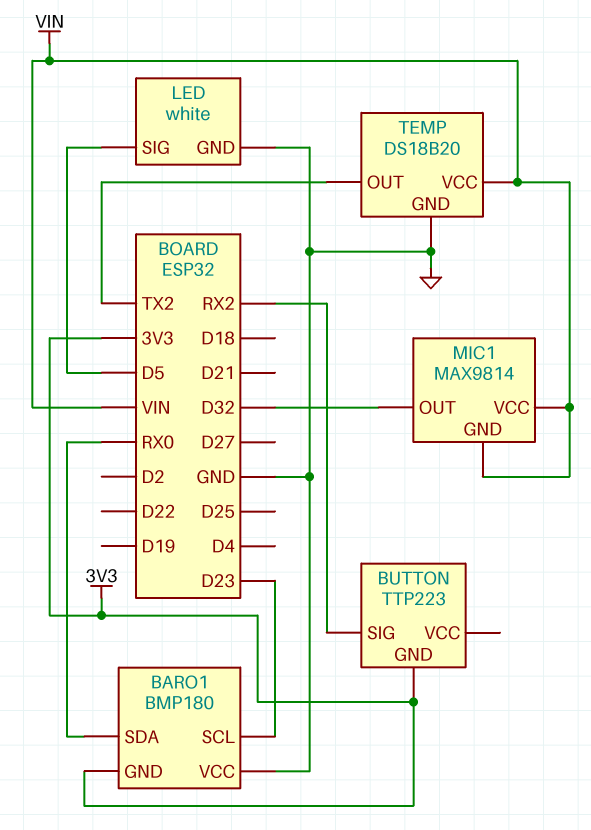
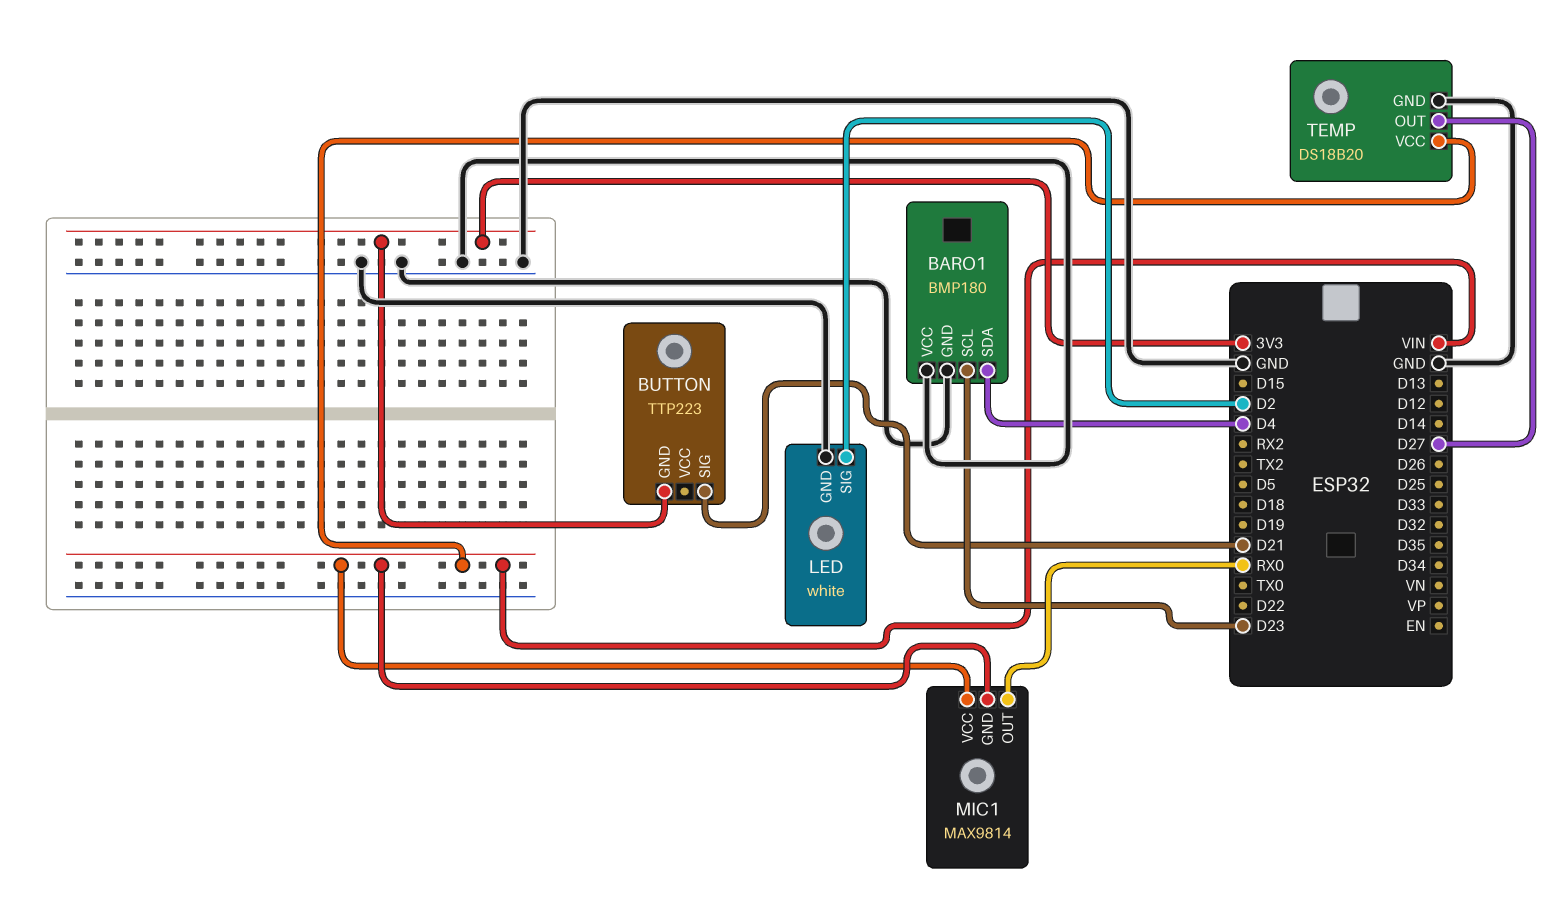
BARO1 pin GND: 3V3 -> GND
BARO1 pin SDA: RX0 -> D4
BUTTON pin SIG: RX2 -> D21
LED pin SIG: D5 -> D2
MIC1 pin OUT: D32 -> RX0
TEMP pin OUT: TX2 -> D27

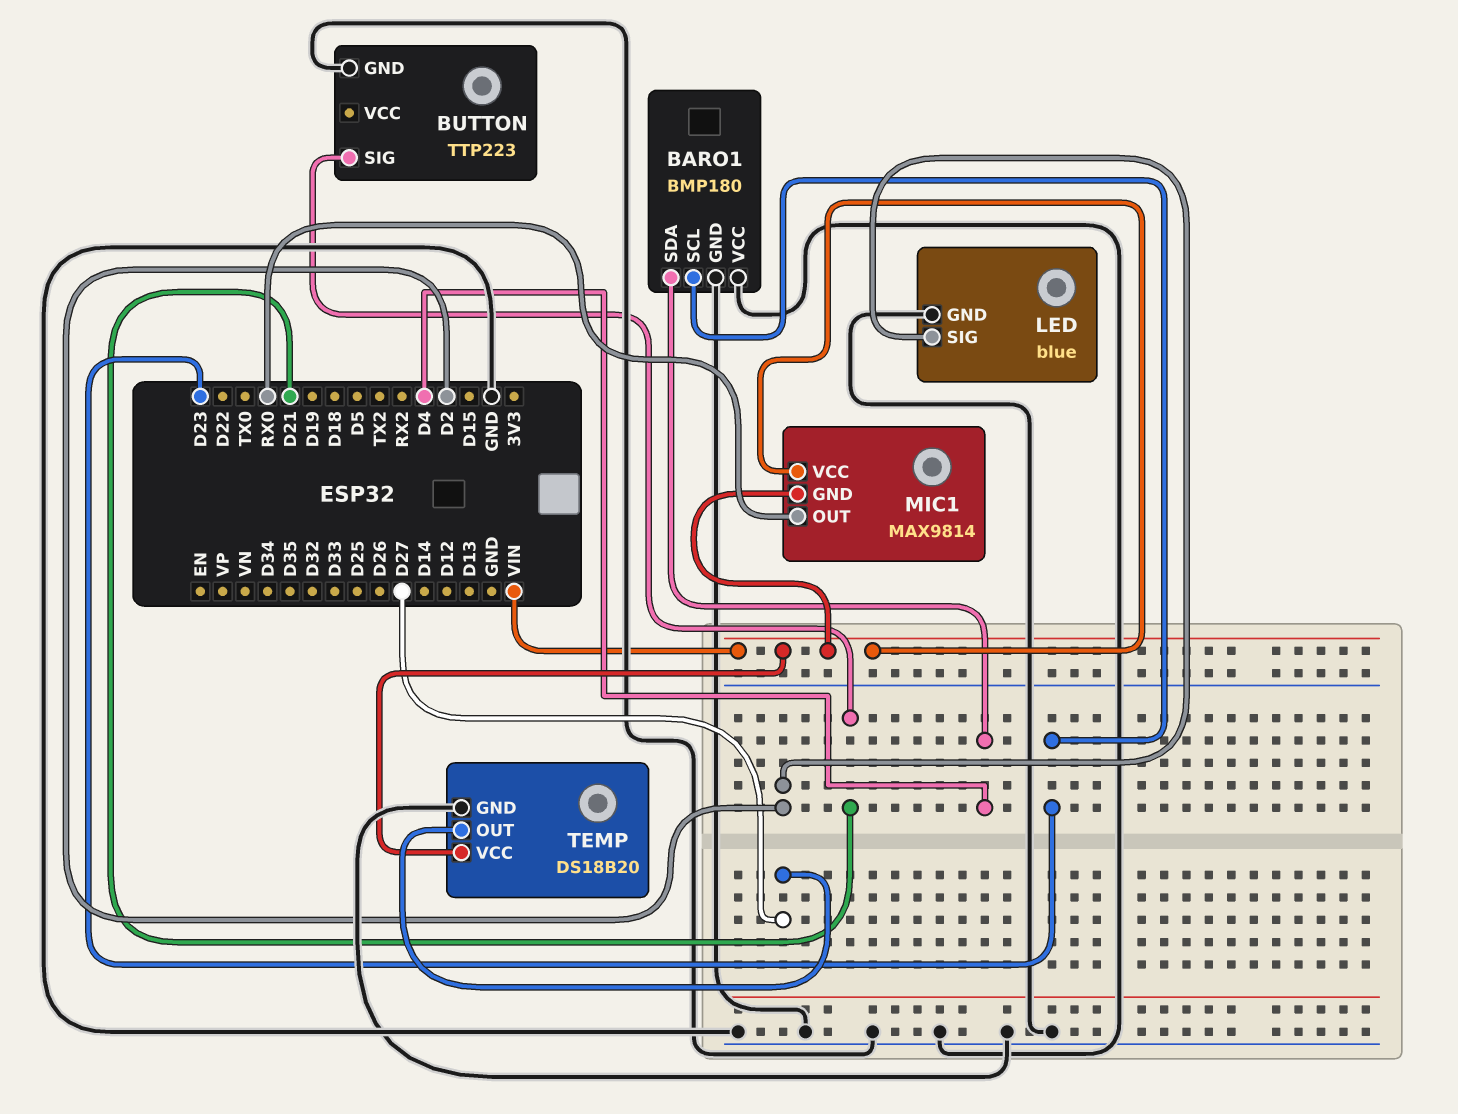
BUTTON pin GND: 3V3 -> GND
LED: white -> blue

